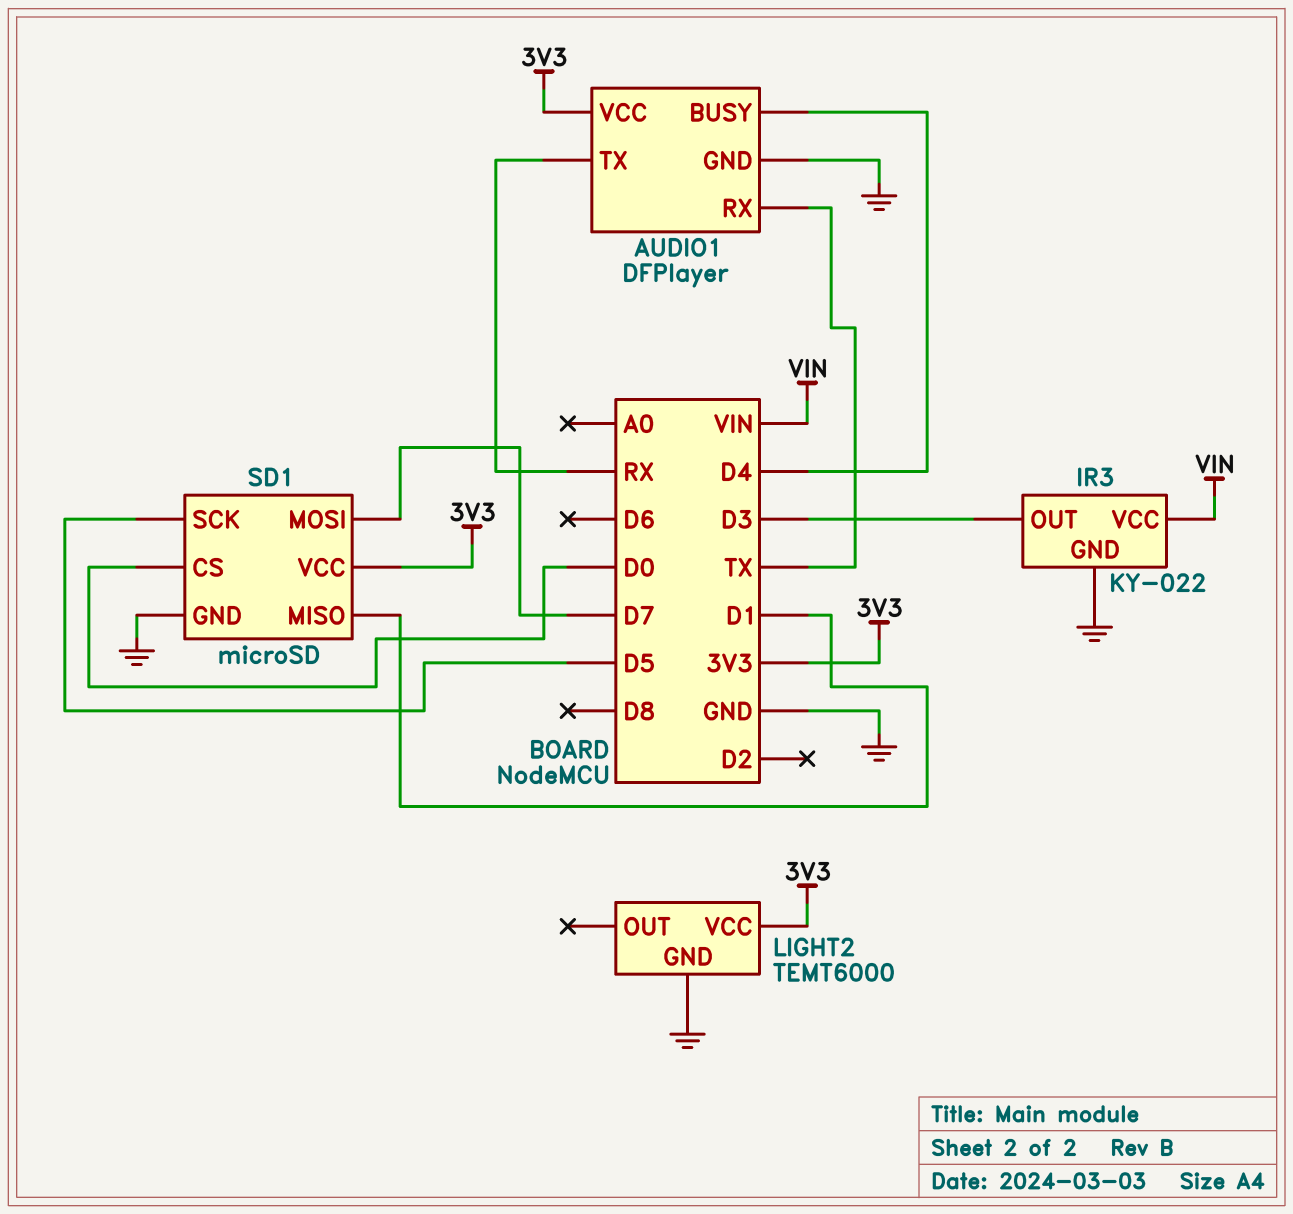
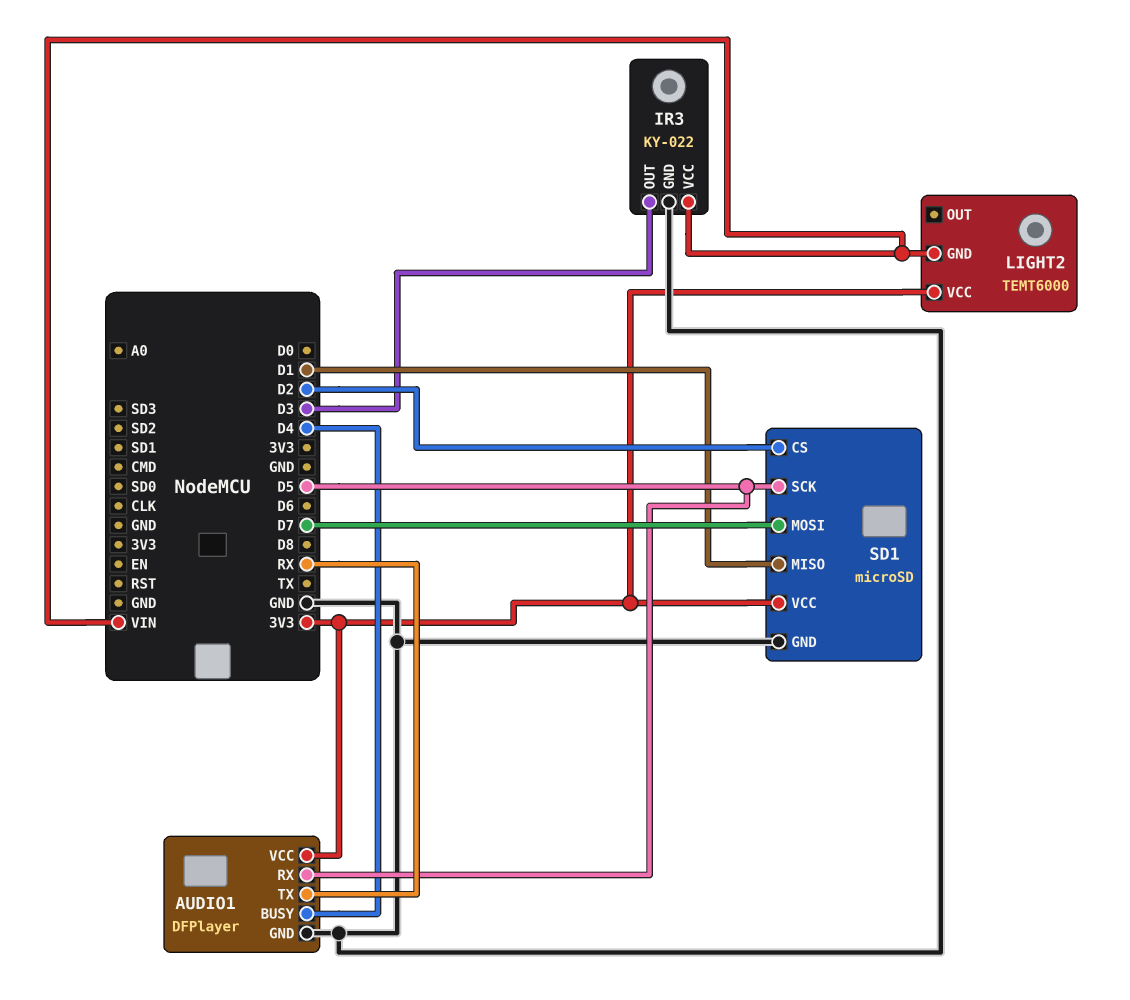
AUDIO1 pin RX: TX -> D5
LIGHT2 pin GND: GND -> VIN
SD1 pin CS: D0 -> D2

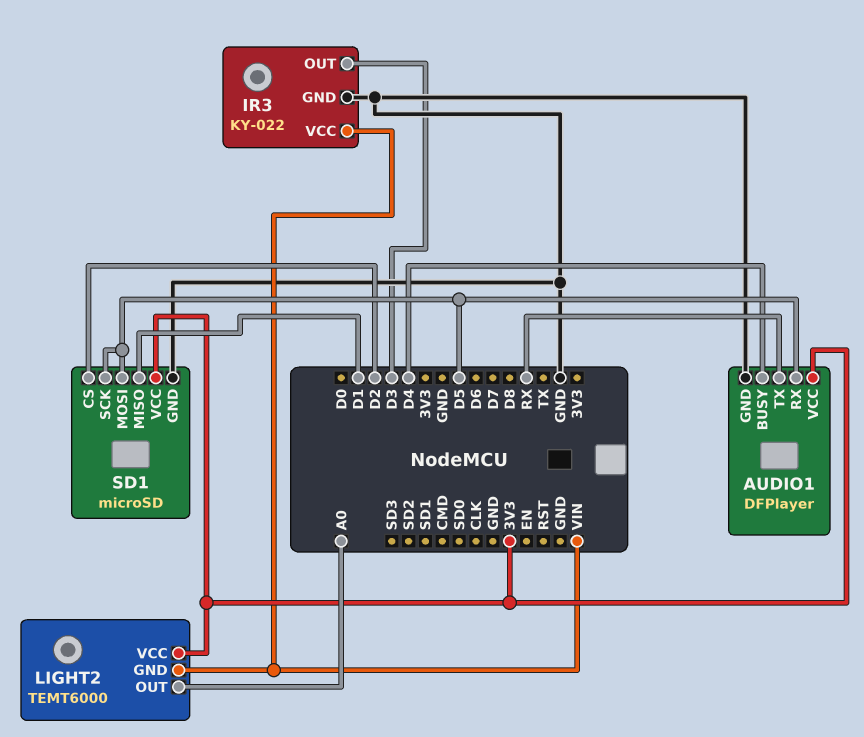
LIGHT2 pin OUT: none -> A0
SD1 pin MOSI: D7 -> D5

